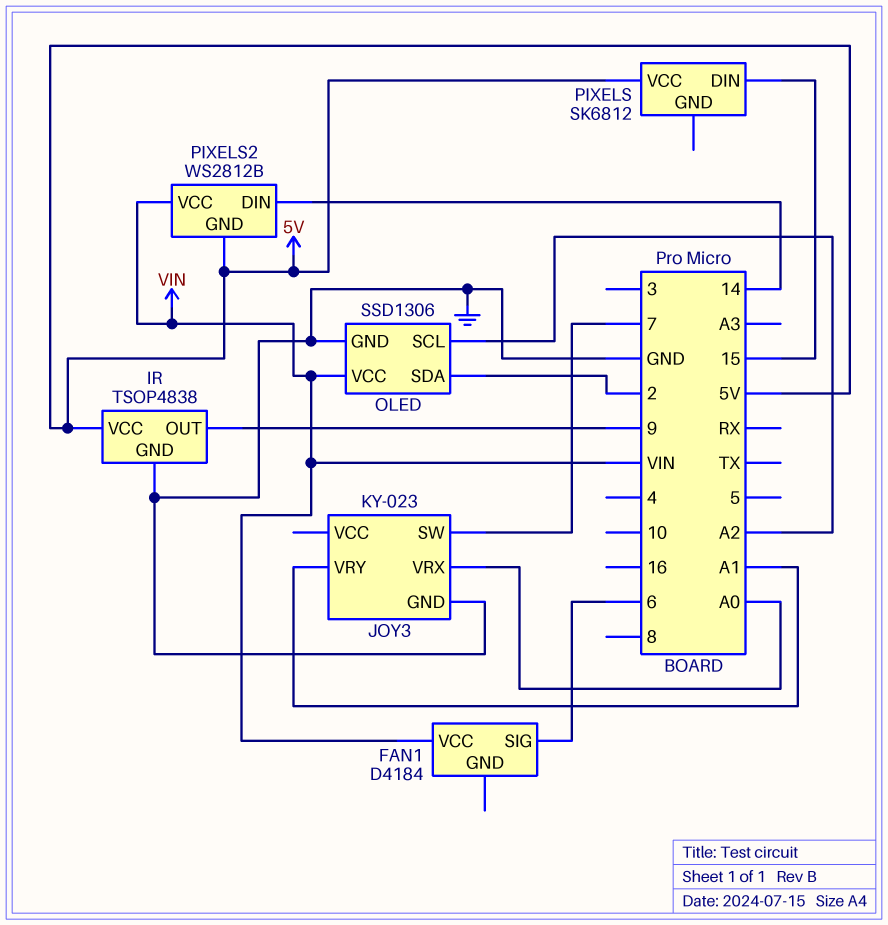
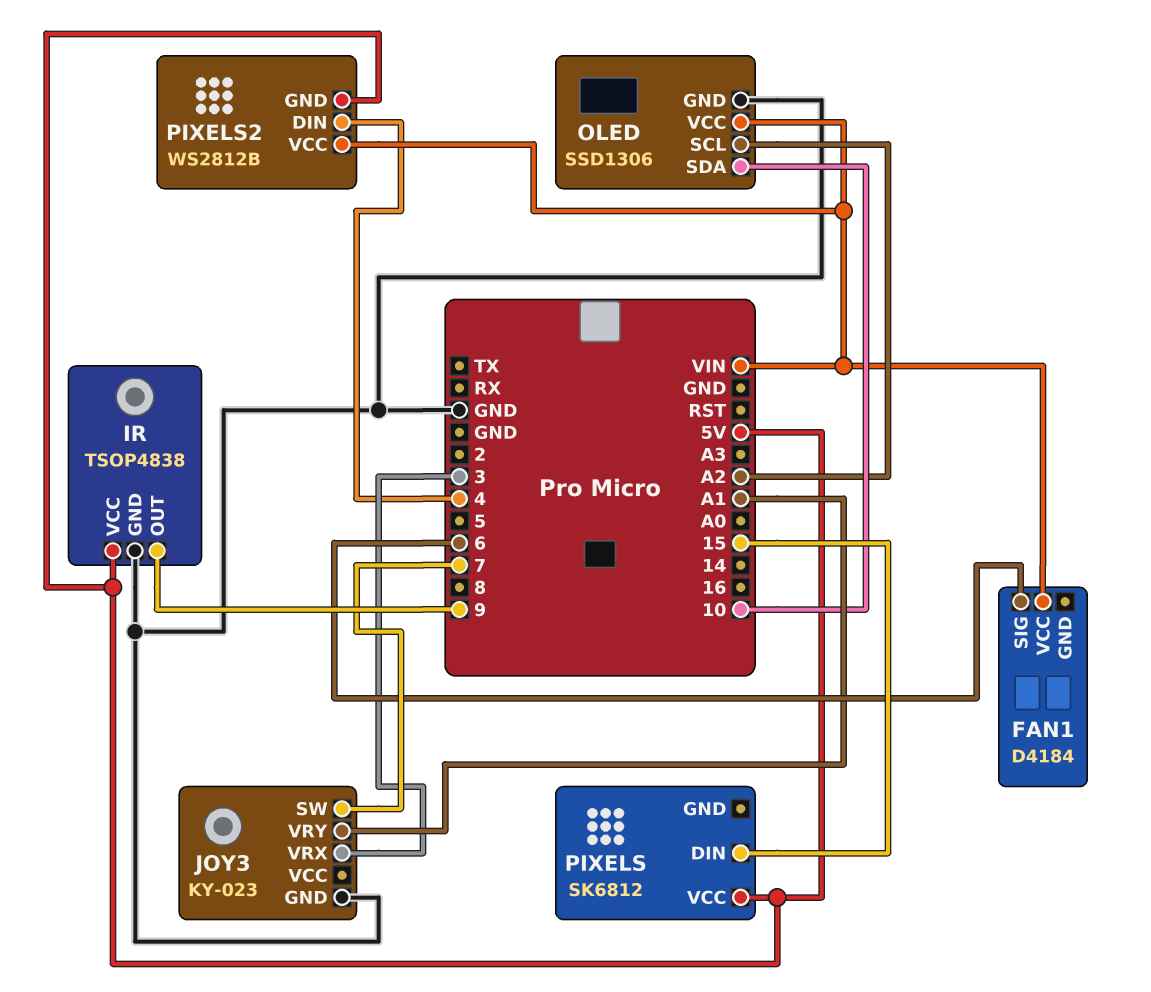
JOY3 pin VRX: A0 -> 3
OLED pin SDA: 2 -> 10
PIXELS2 pin DIN: 14 -> 4

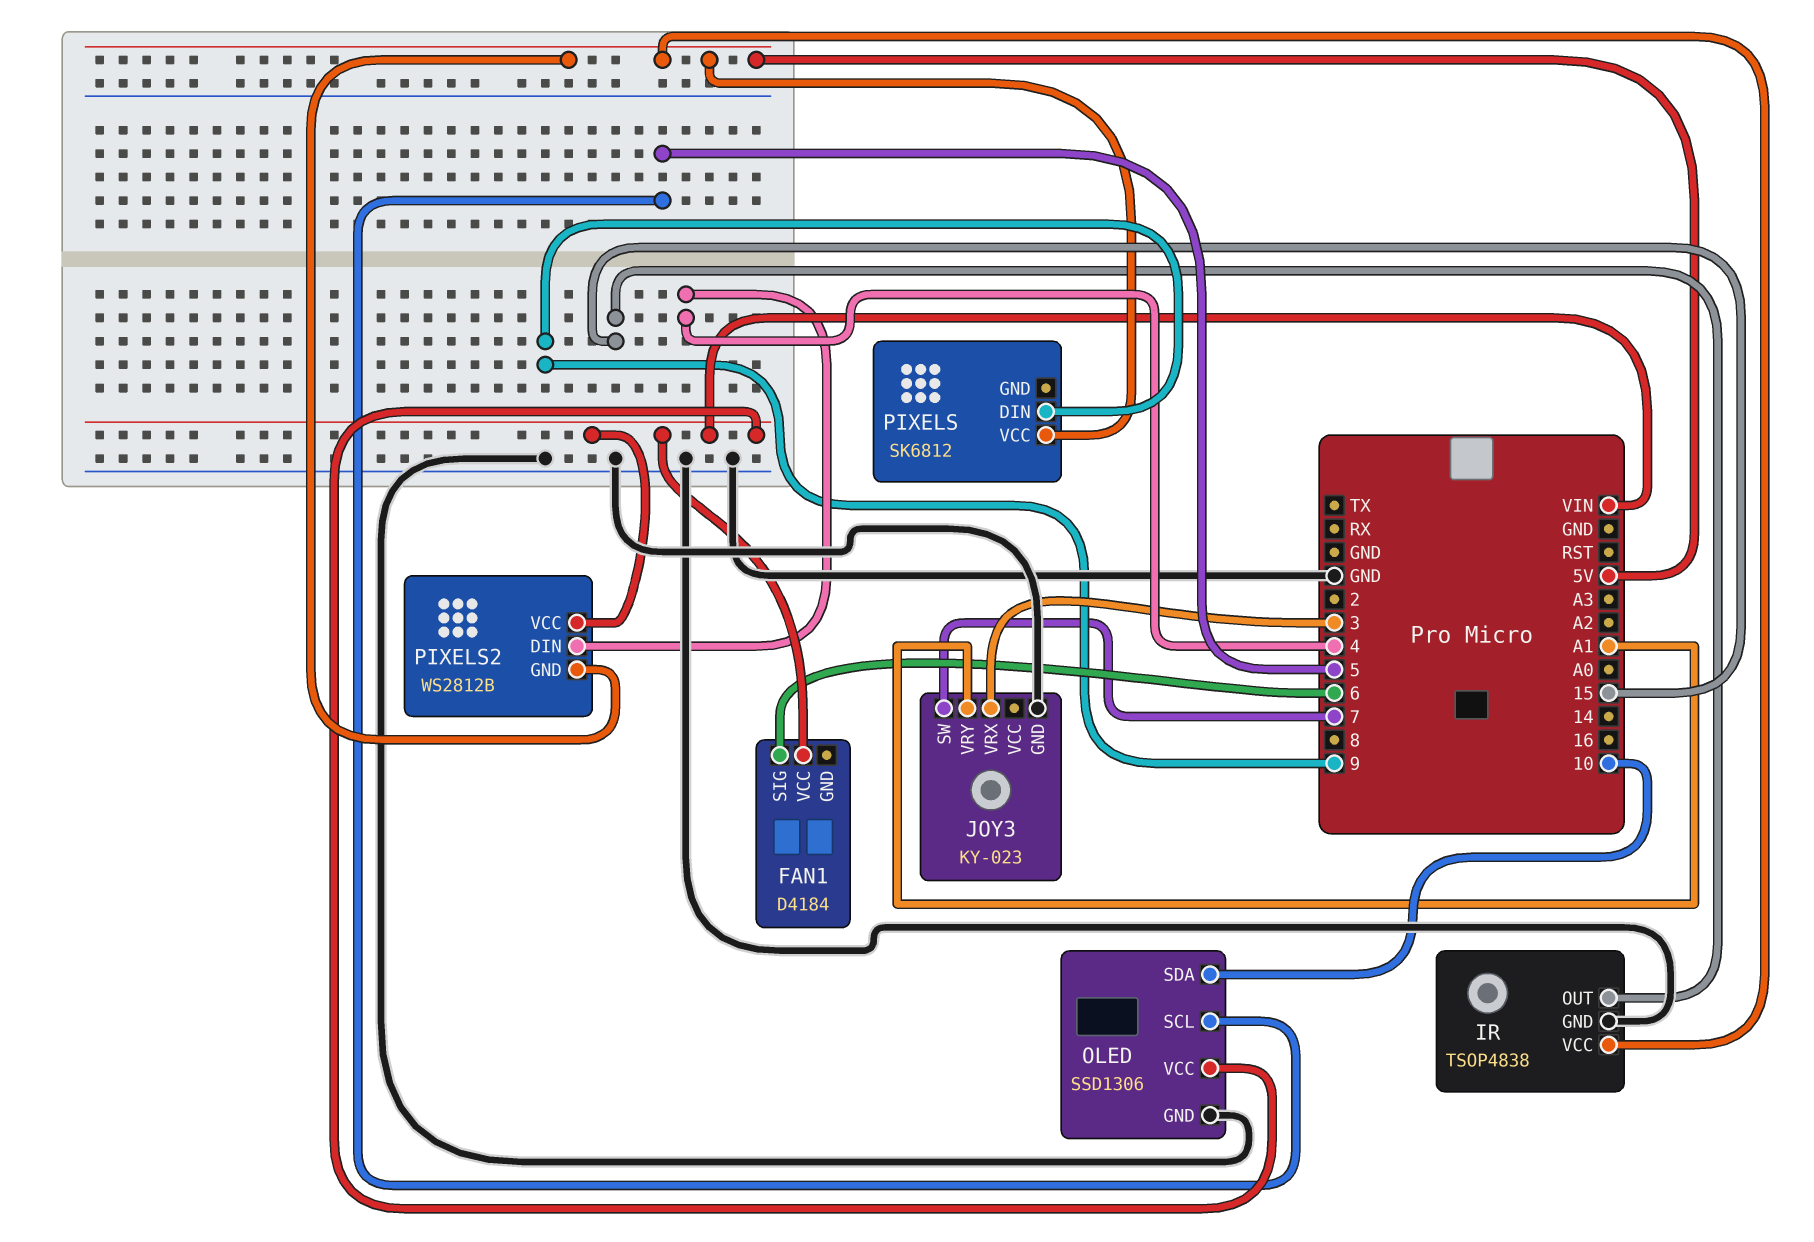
IR pin OUT: 9 -> 15
OLED pin SCL: A2 -> 5
PIXELS pin DIN: 15 -> 9

